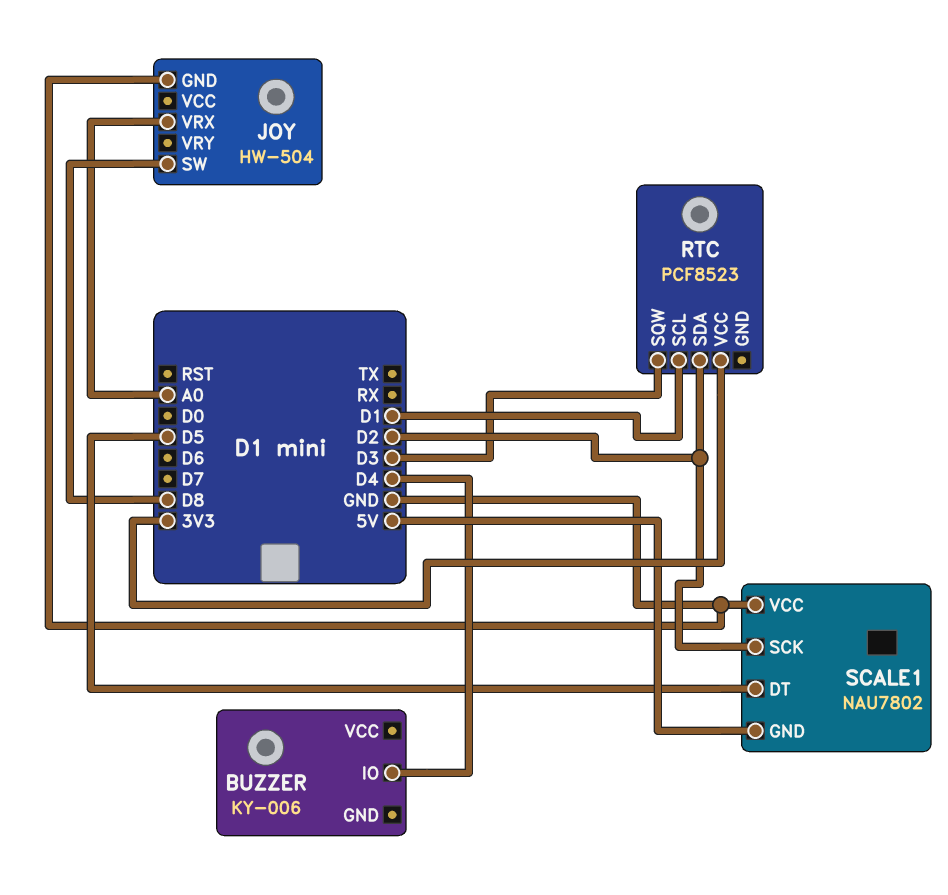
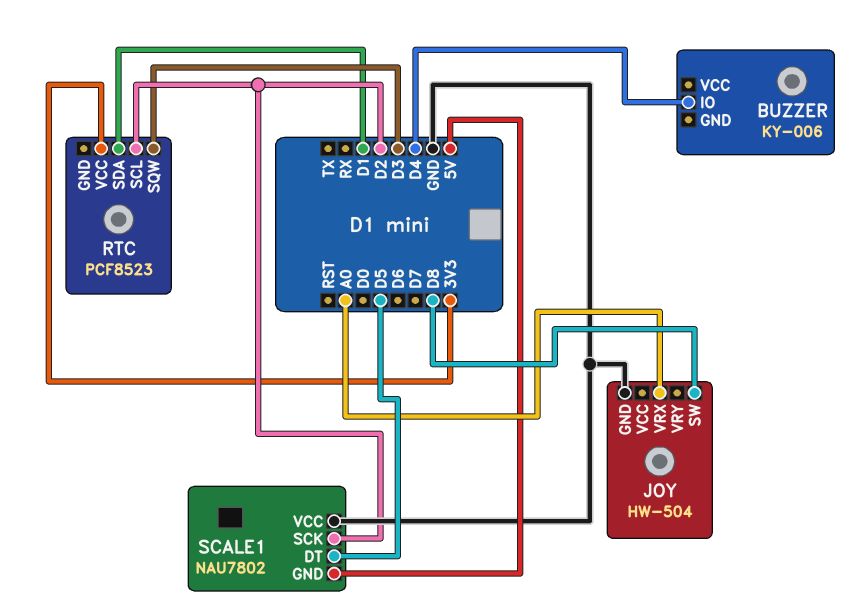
RTC pin SCL: D1 -> D2
RTC pin SDA: D2 -> D1

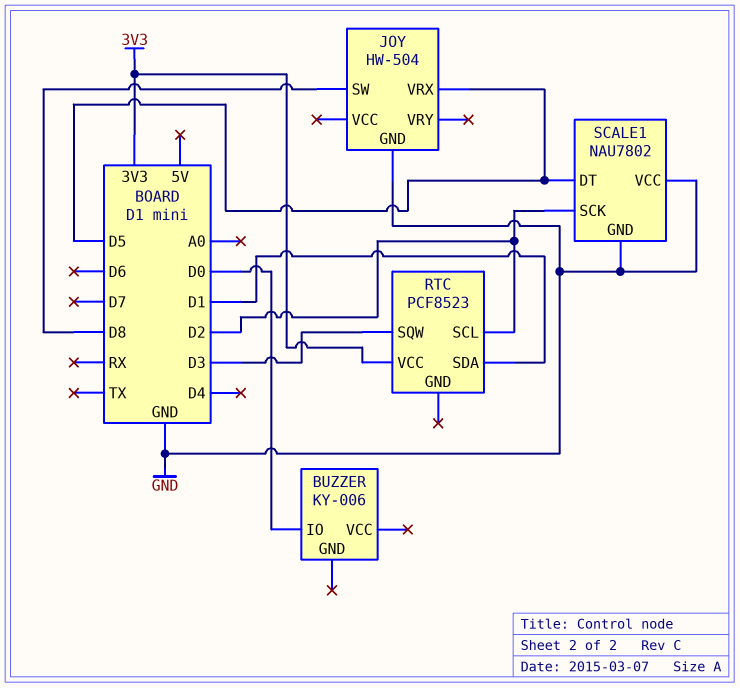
BUZZER pin IO: D4 -> D0
JOY pin VRX: A0 -> D5
SCALE1 pin GND: 5V -> GND

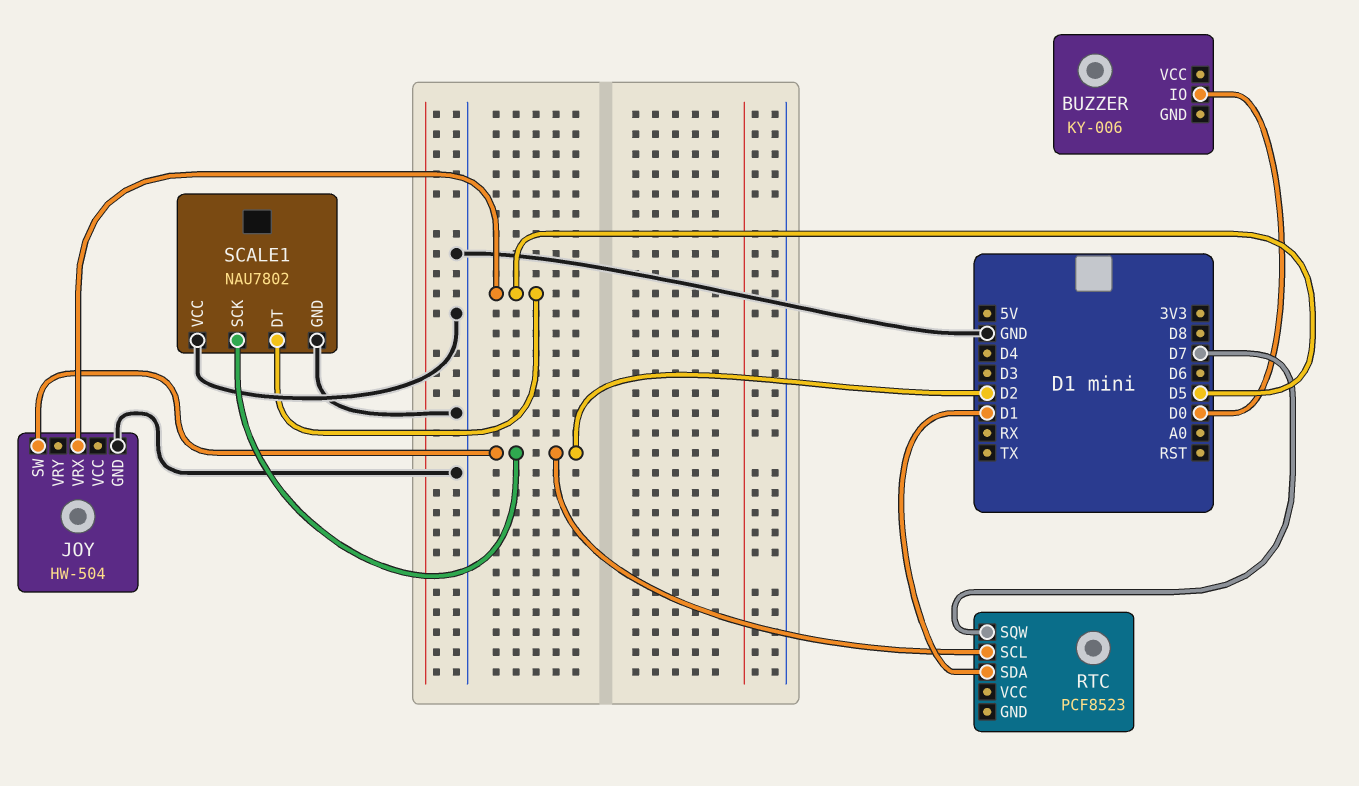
JOY pin SW: D8 -> D2
RTC pin SQW: D3 -> D7
RTC pin VCC: 3V3 -> none

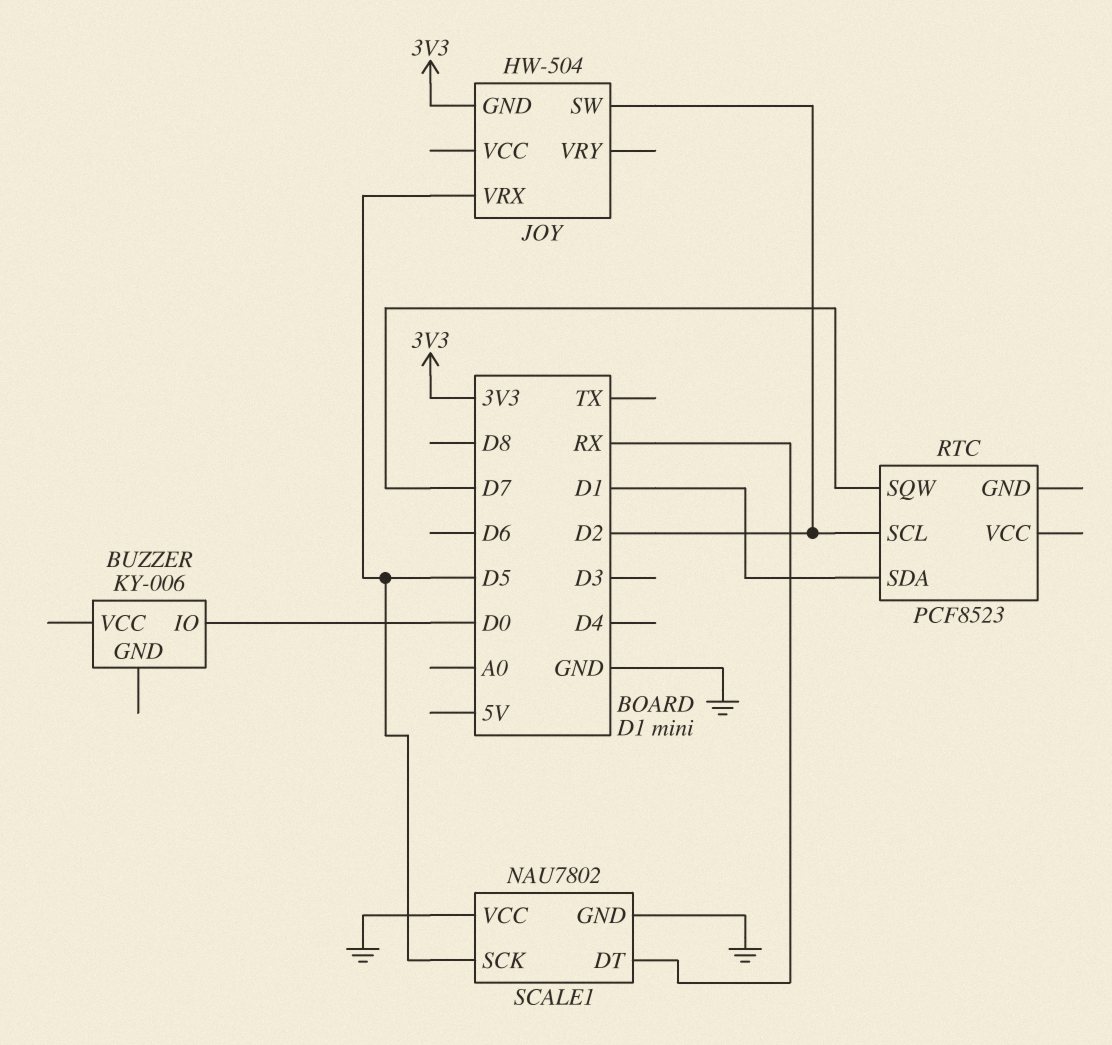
JOY pin GND: GND -> 3V3
SCALE1 pin DT: D5 -> RX
SCALE1 pin SCK: D2 -> D5

